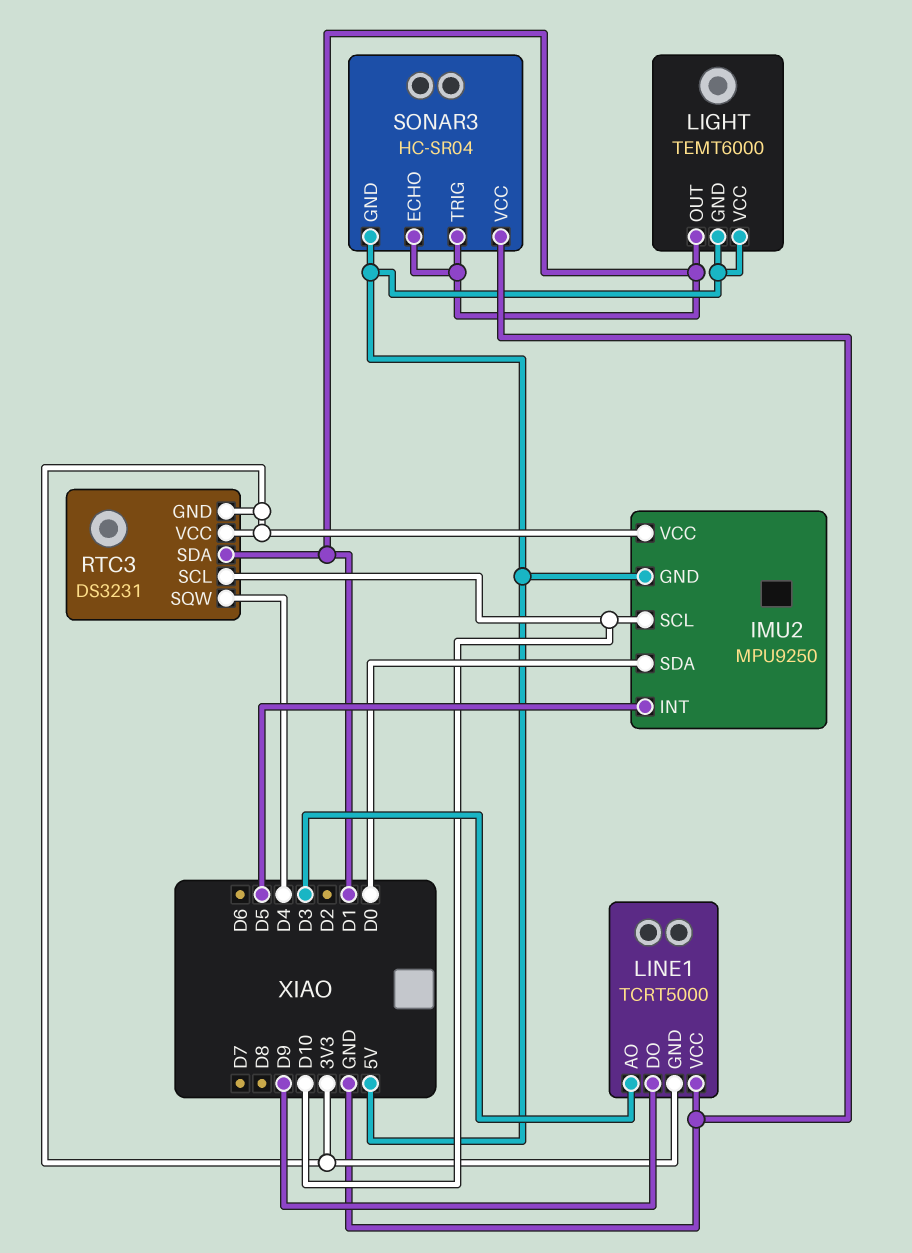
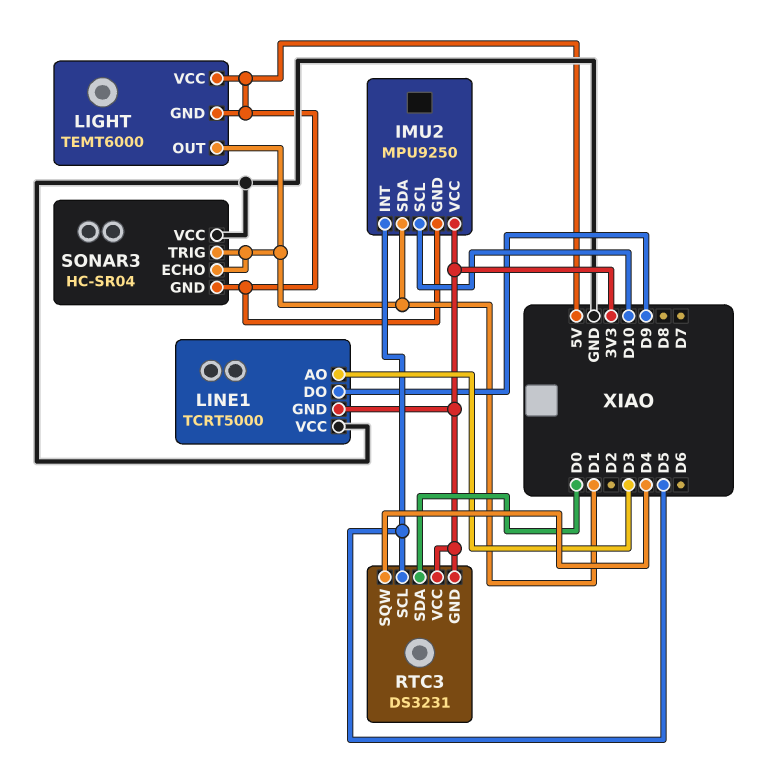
IMU2 pin SDA: D0 -> D1
RTC3 pin SCL: D10 -> D5
RTC3 pin SDA: D1 -> D0

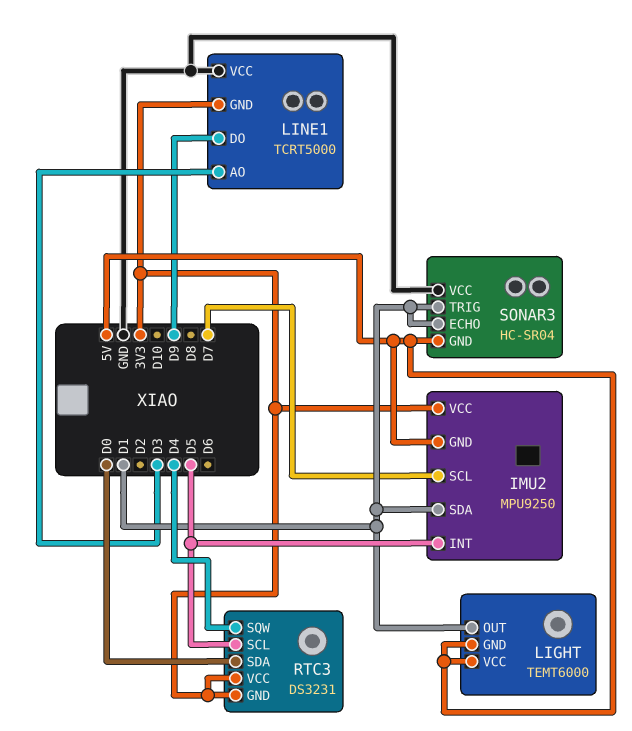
IMU2 pin SCL: D10 -> D7

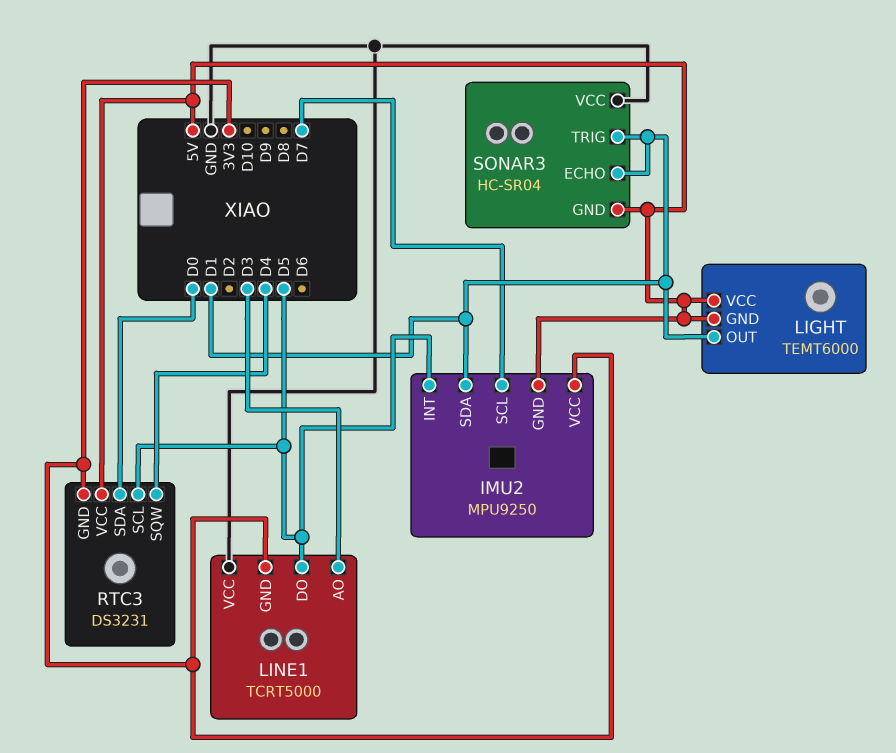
LINE1 pin DO: D9 -> D5
RTC3 pin VCC: 3V3 -> 5V

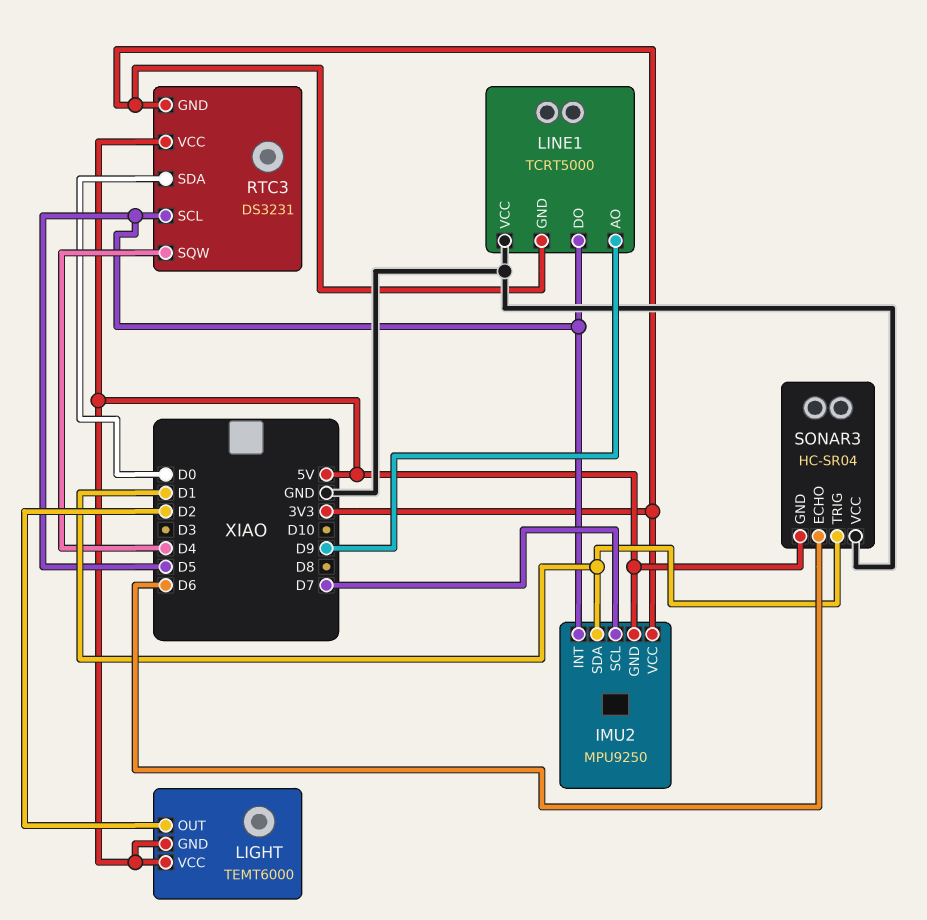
LIGHT pin OUT: D1 -> D2
LINE1 pin AO: D3 -> D9
SONAR3 pin ECHO: D1 -> D6

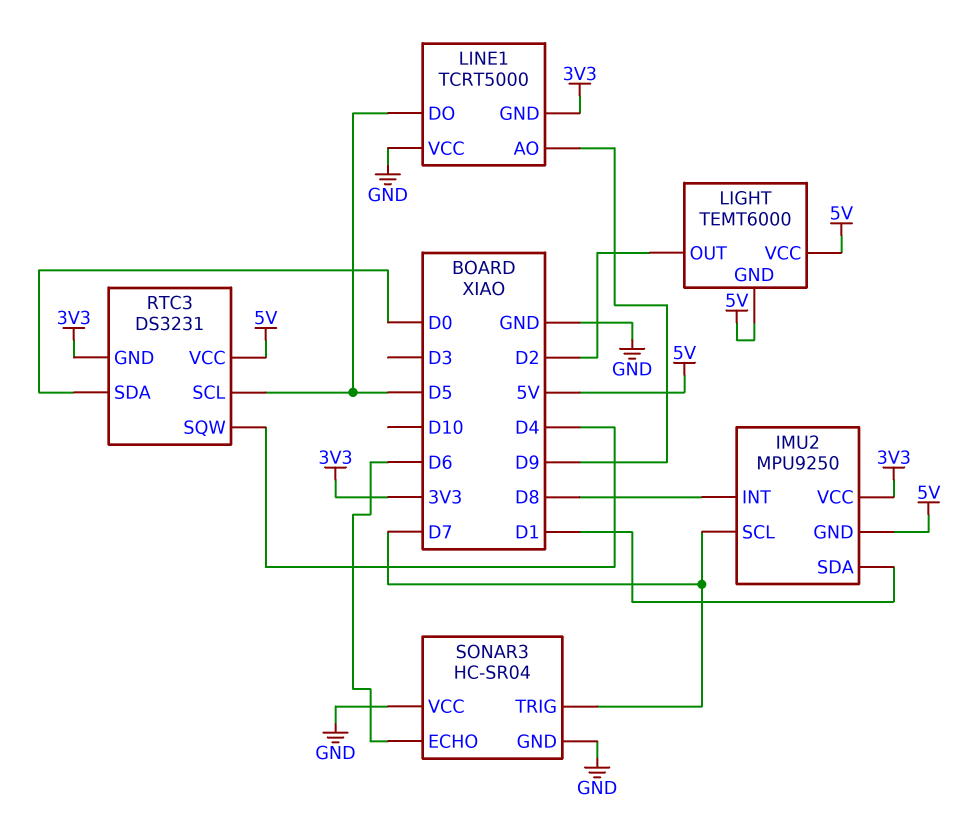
IMU2 pin INT: D5 -> D8
SONAR3 pin GND: 5V -> GND
SONAR3 pin TRIG: D1 -> D7

